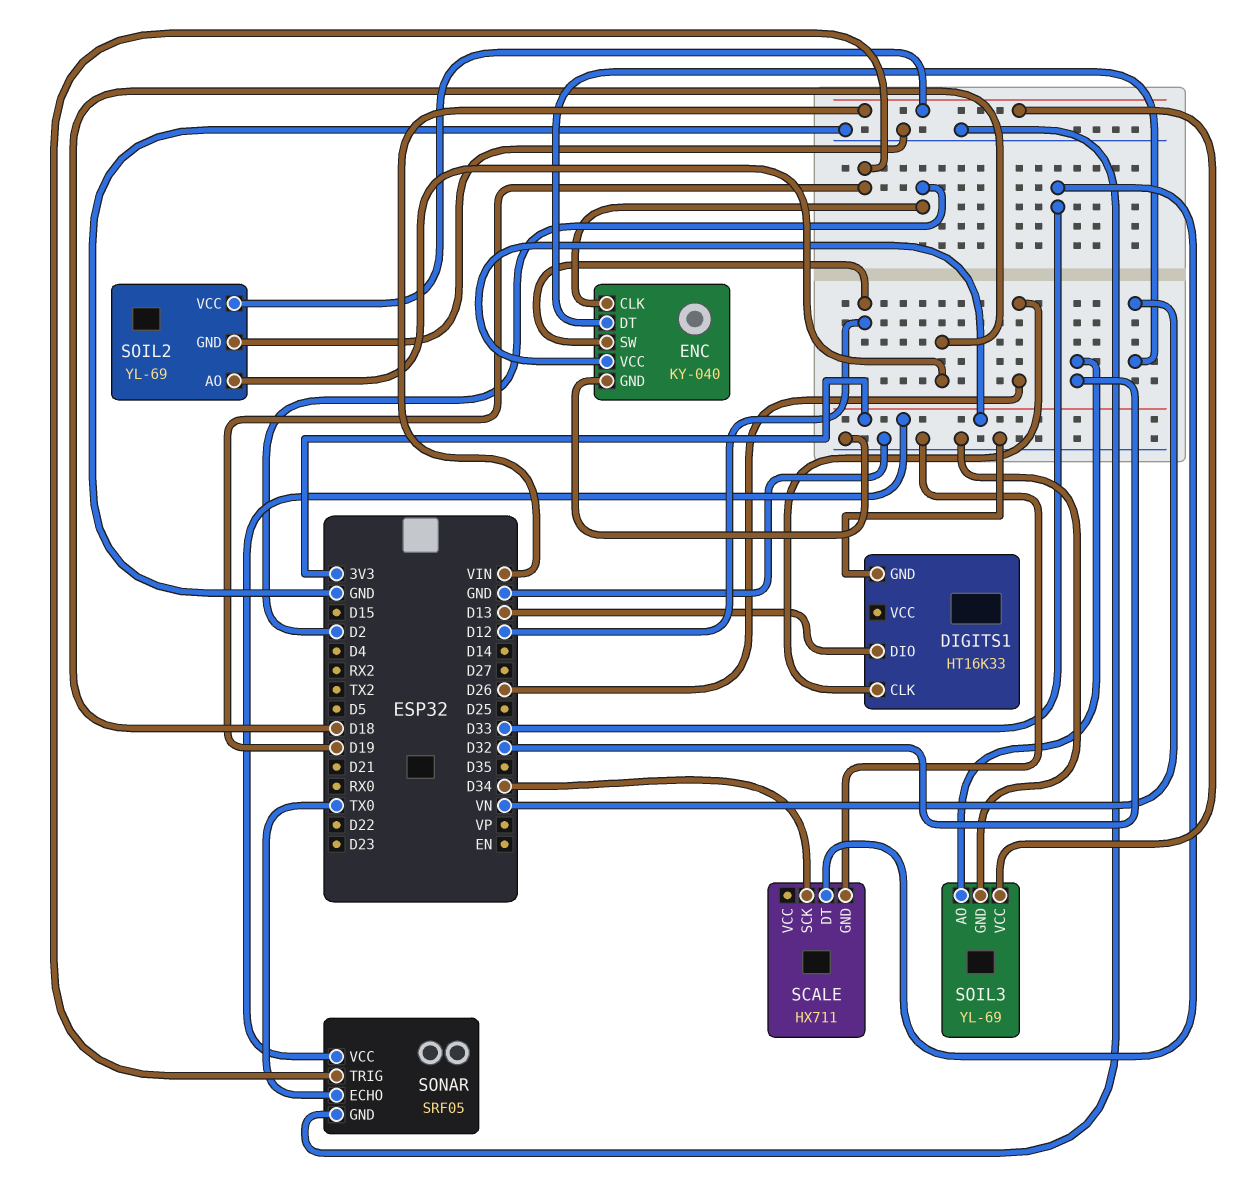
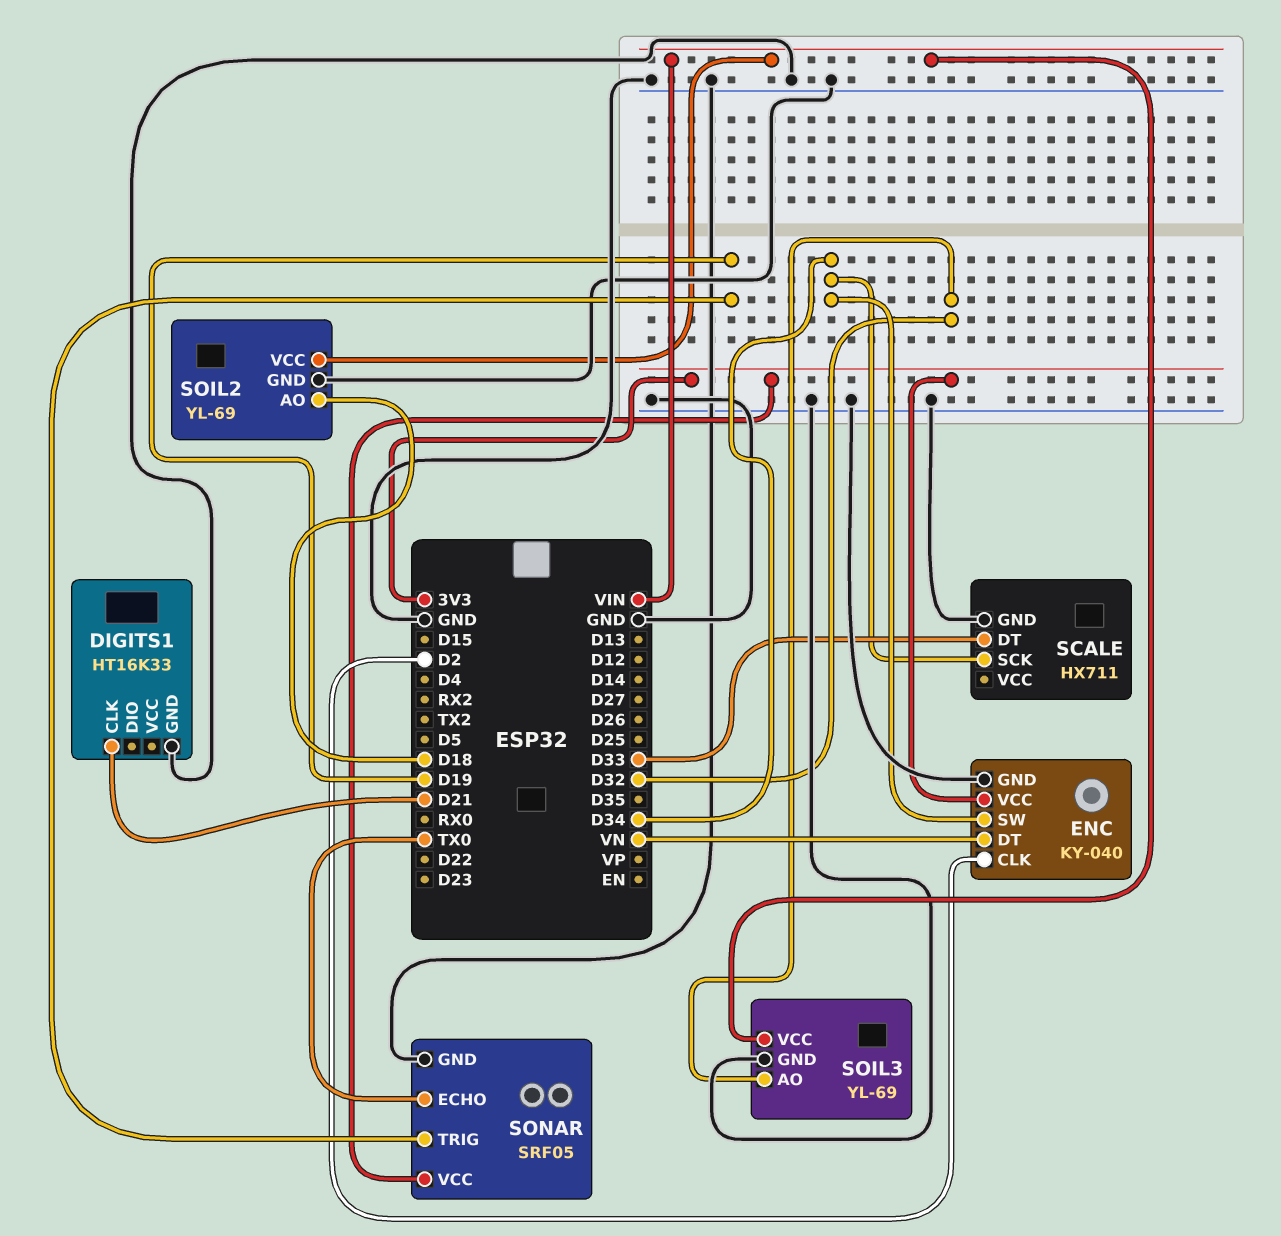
DIGITS1 pin CLK: D26 -> D21
DIGITS1 pin DIO: D13 -> none
ENC pin SW: D12 -> D34

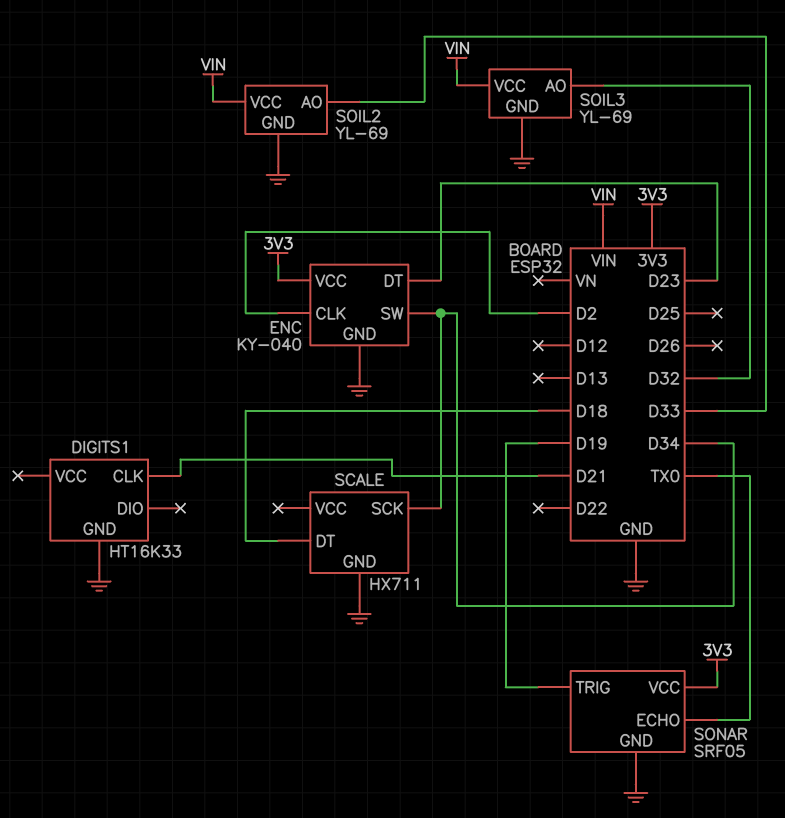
ENC pin DT: VN -> D23
SCALE pin DT: D33 -> D18
SOIL2 pin AO: D18 -> D33

